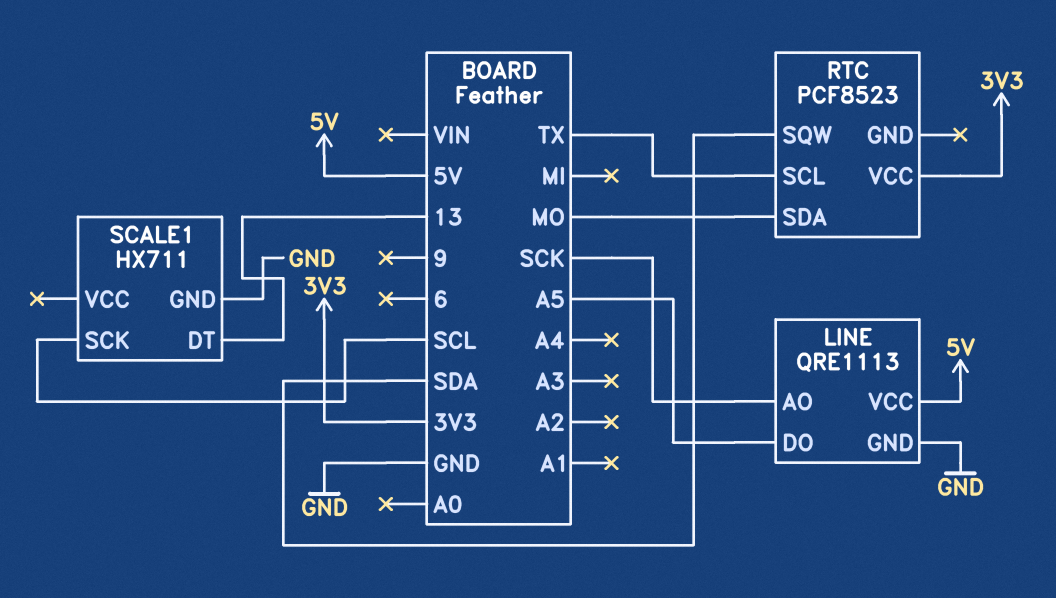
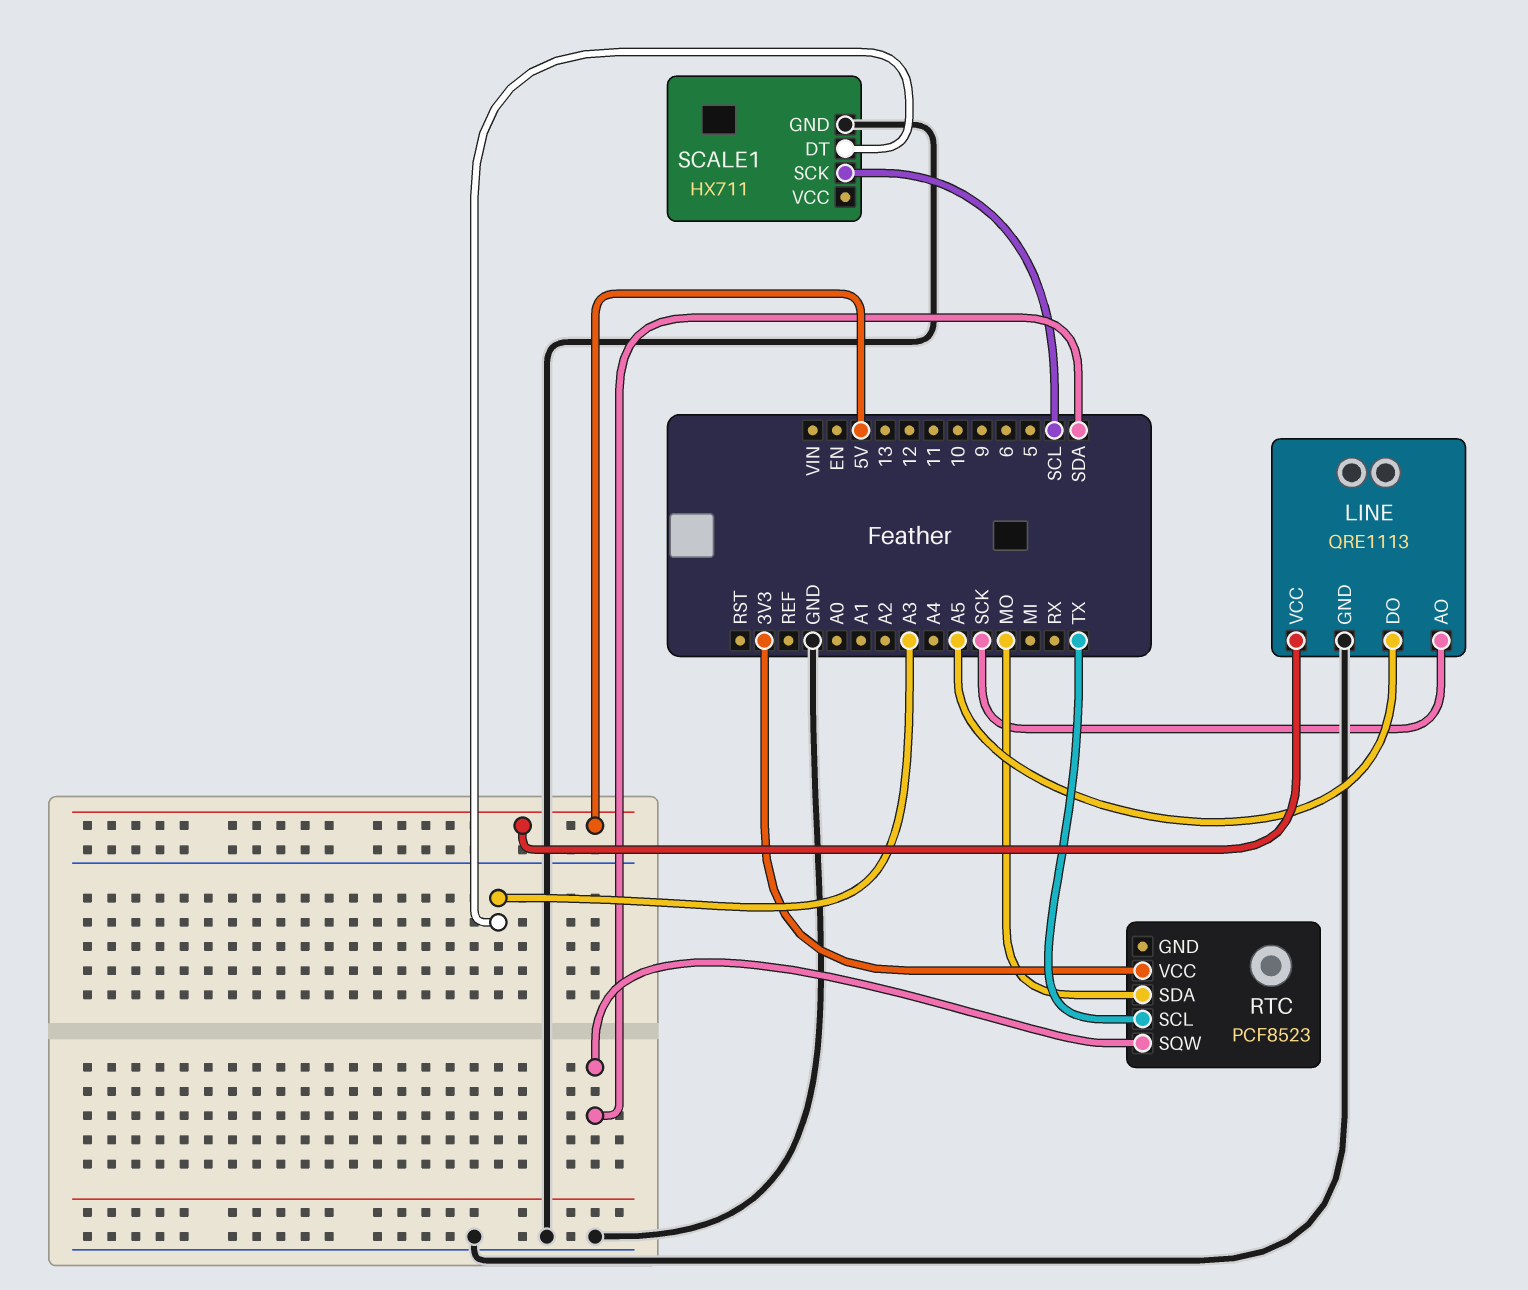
SCALE1 pin DT: 13 -> A3

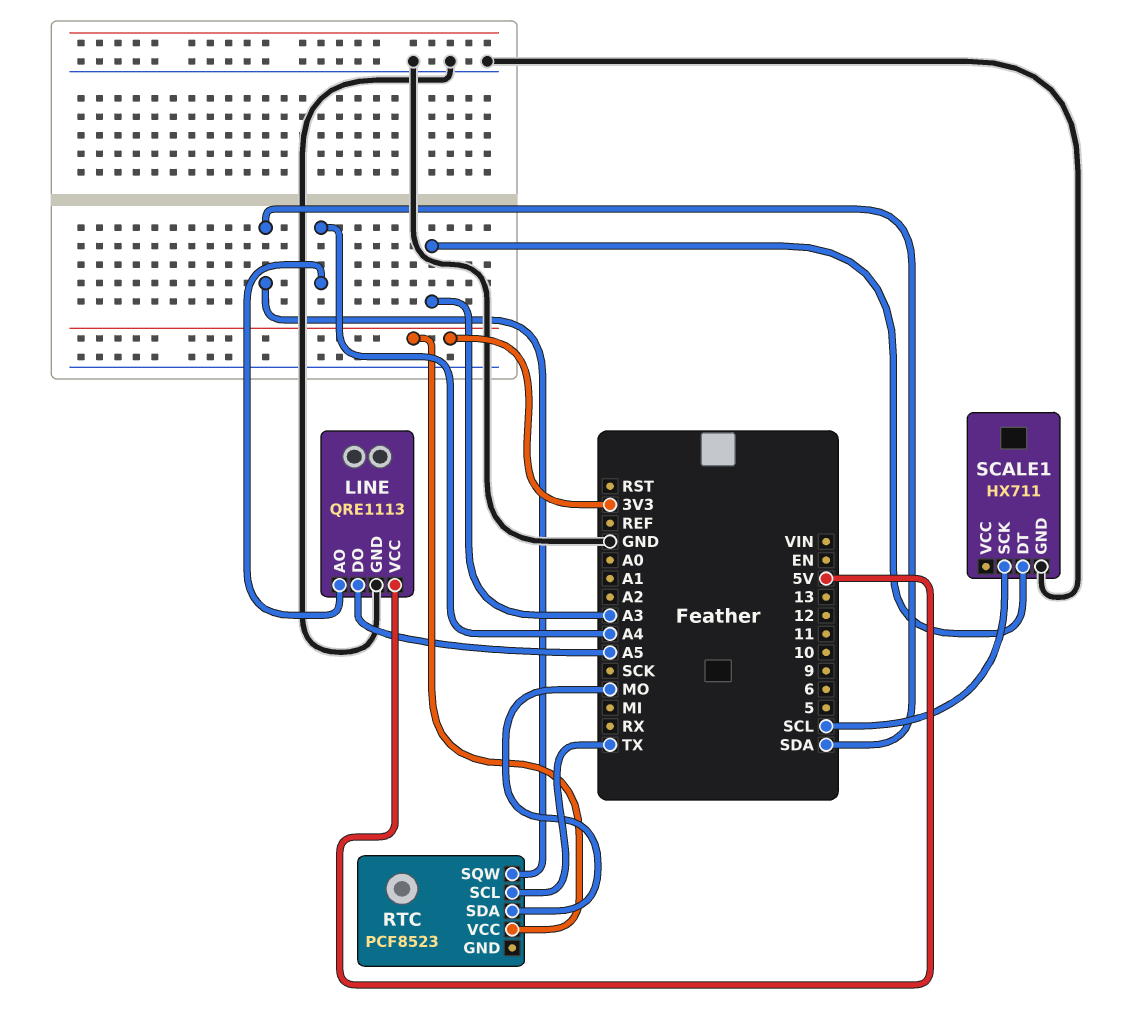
LINE pin AO: SCK -> A4

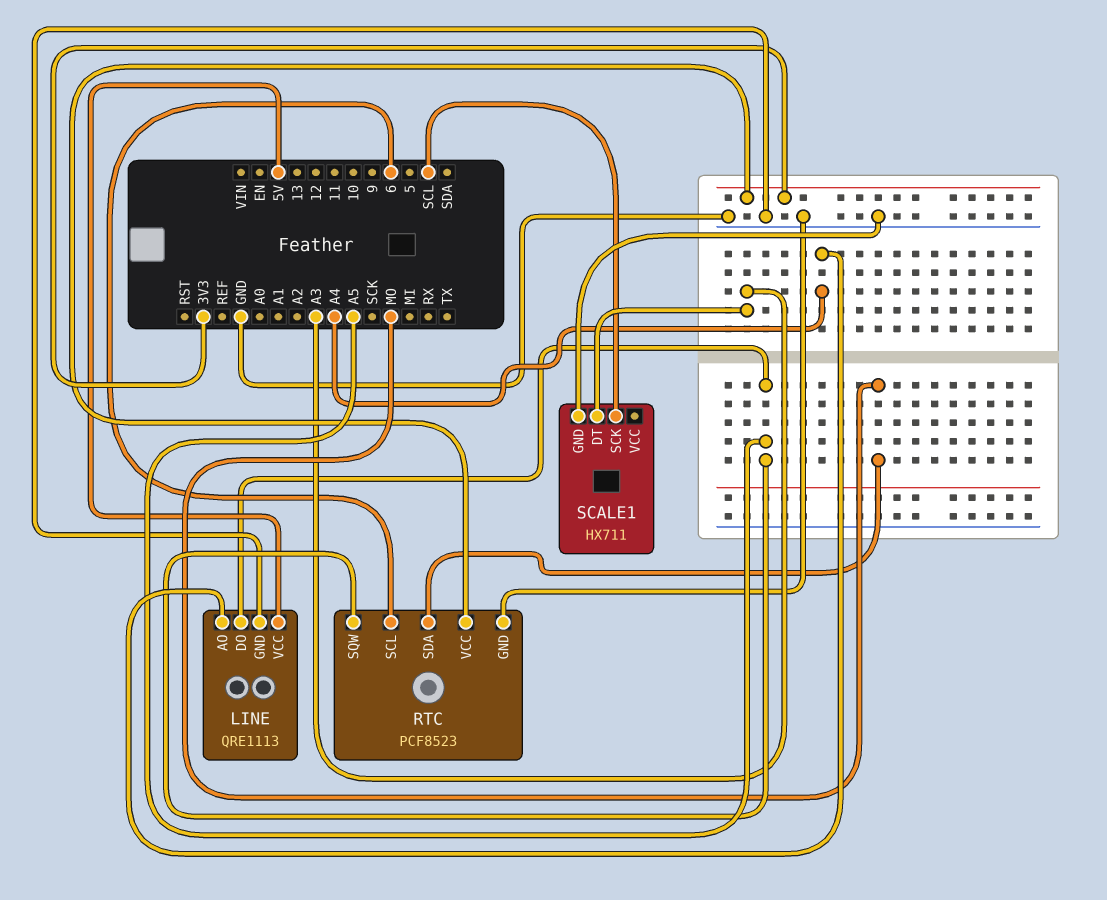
RTC pin GND: none -> GND
RTC pin SCL: TX -> 6
RTC pin SQW: SDA -> A5

